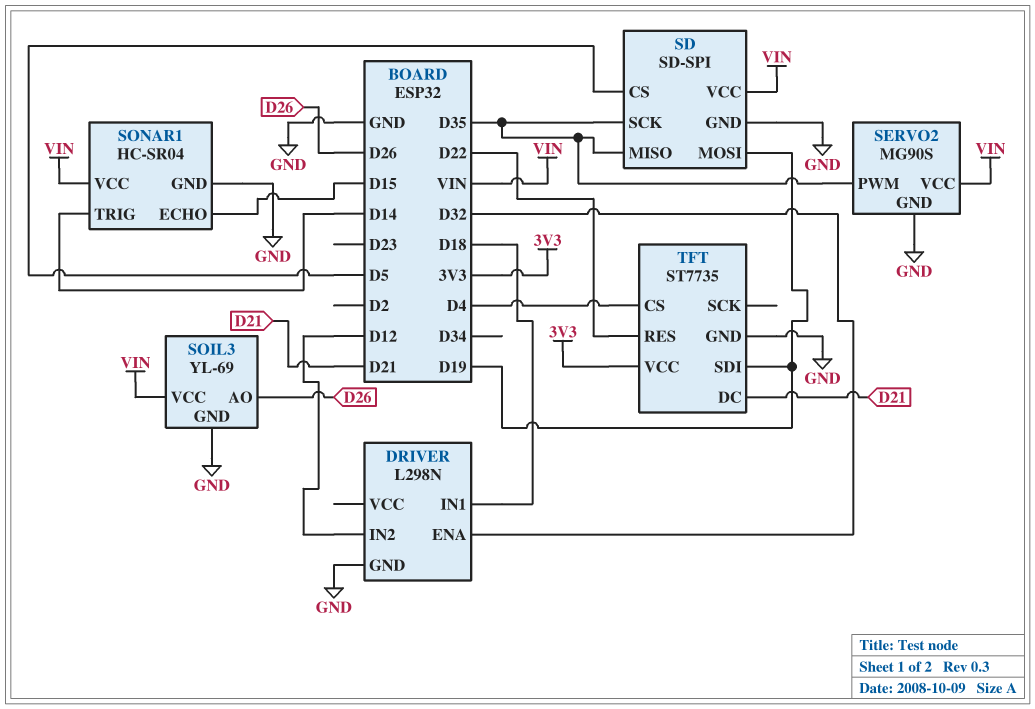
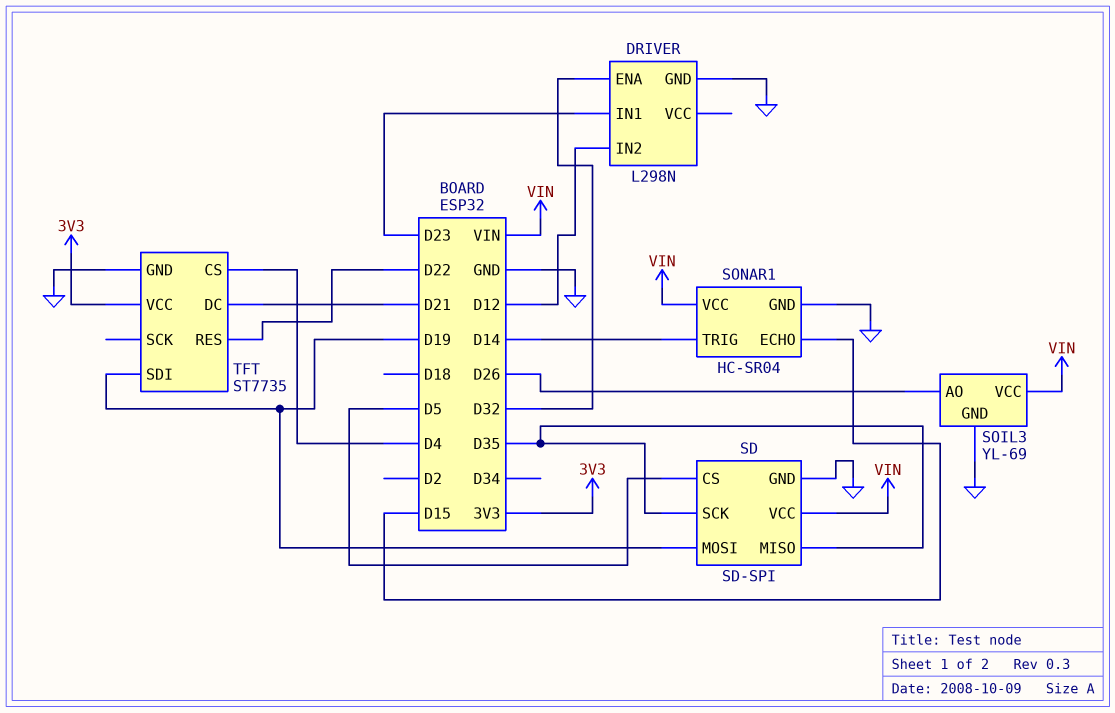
DRIVER pin IN1: D18 -> D23
SERVO2: MG90S -> none
SERVO2 pin GND: GND -> none
SERVO2 pin PWM: D35 -> none
SERVO2 pin VCC: VIN -> none

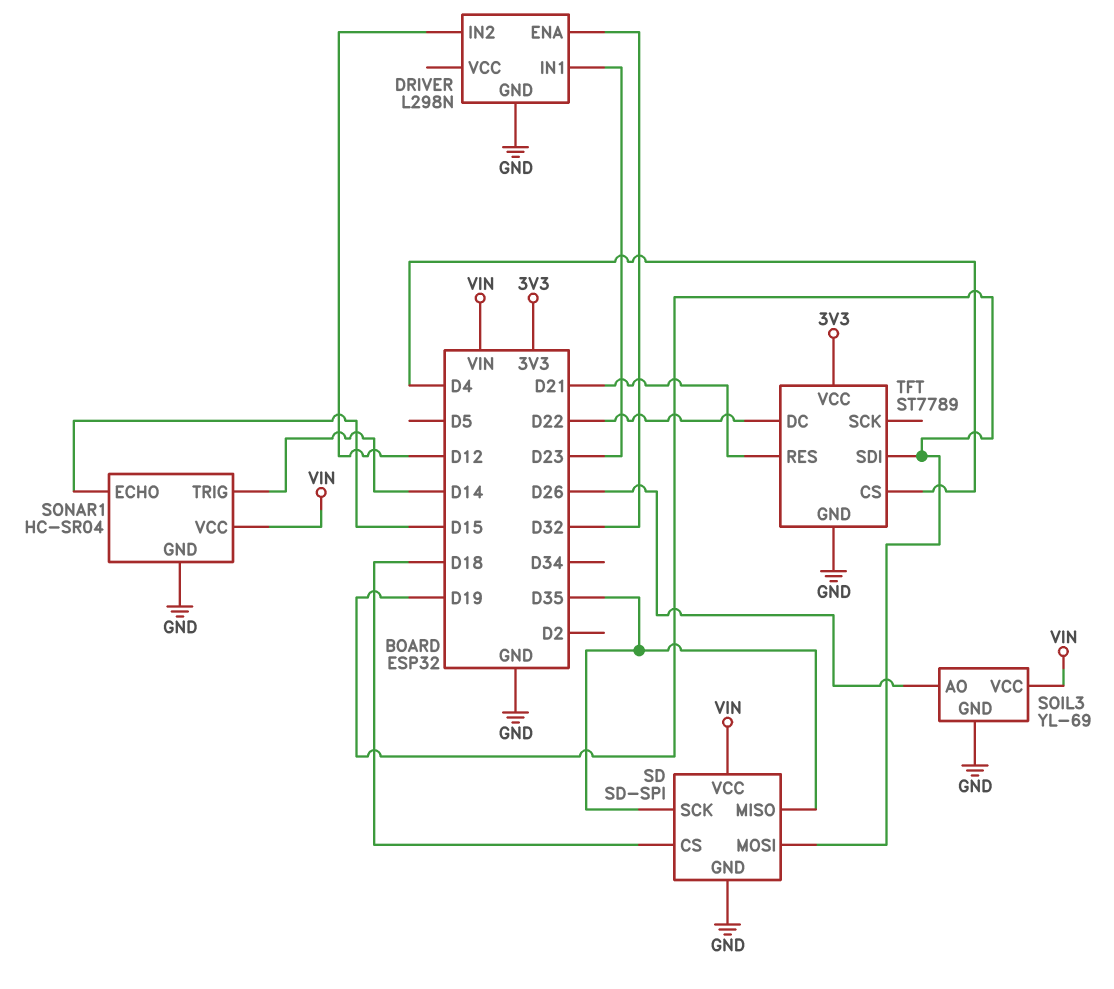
SD pin CS: D5 -> D18
TFT: ST7735 -> ST7789
TFT pin DC: D21 -> D22
TFT pin RES: D22 -> D21

